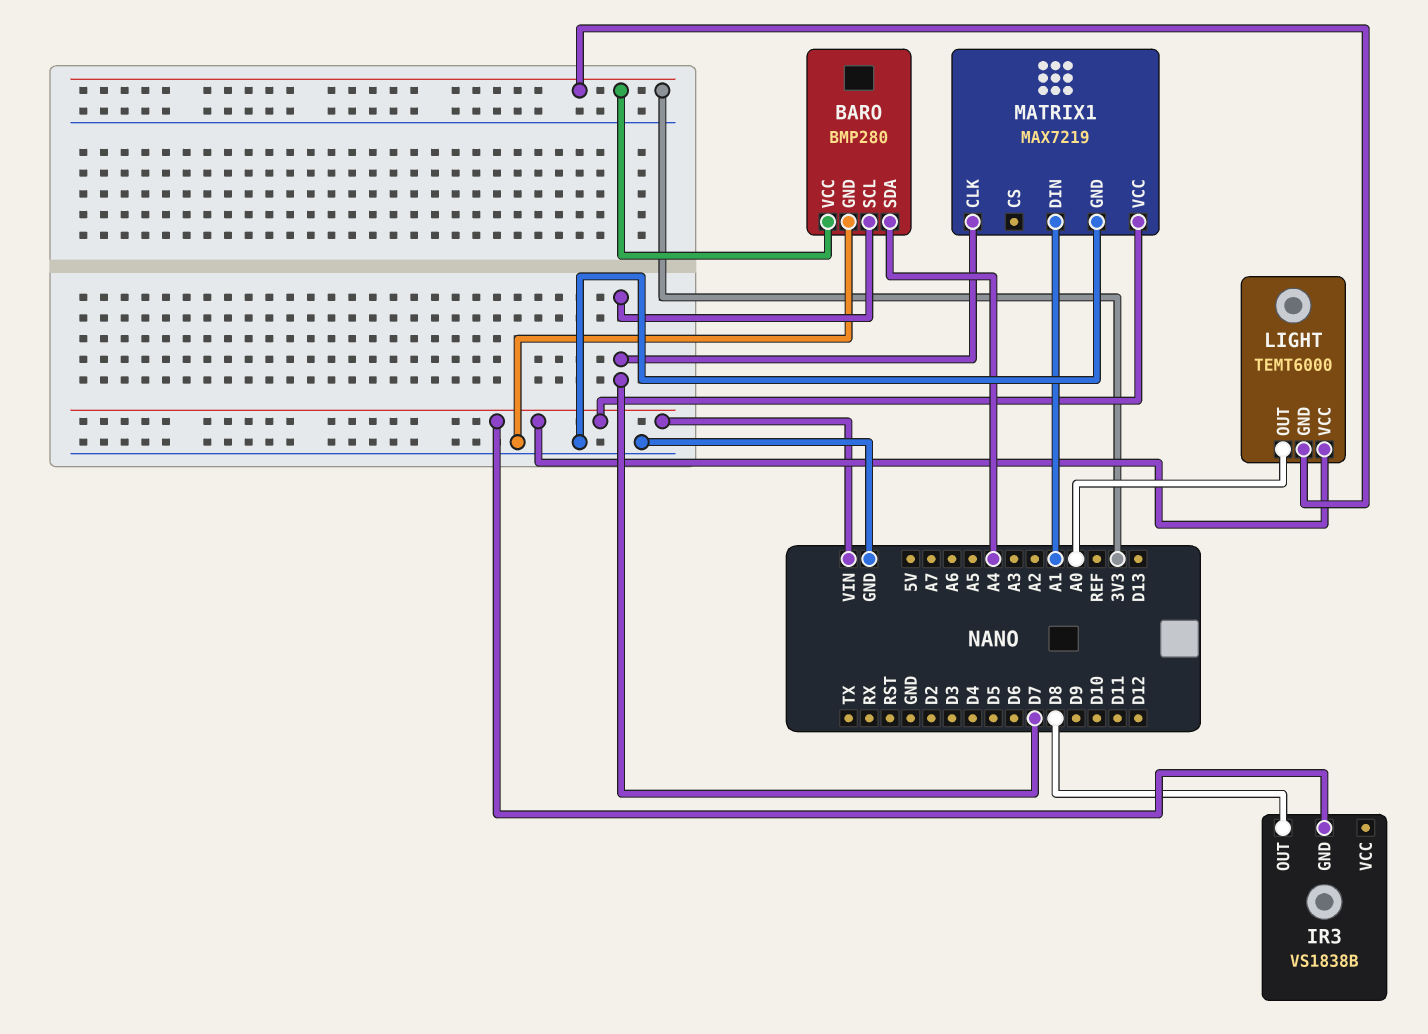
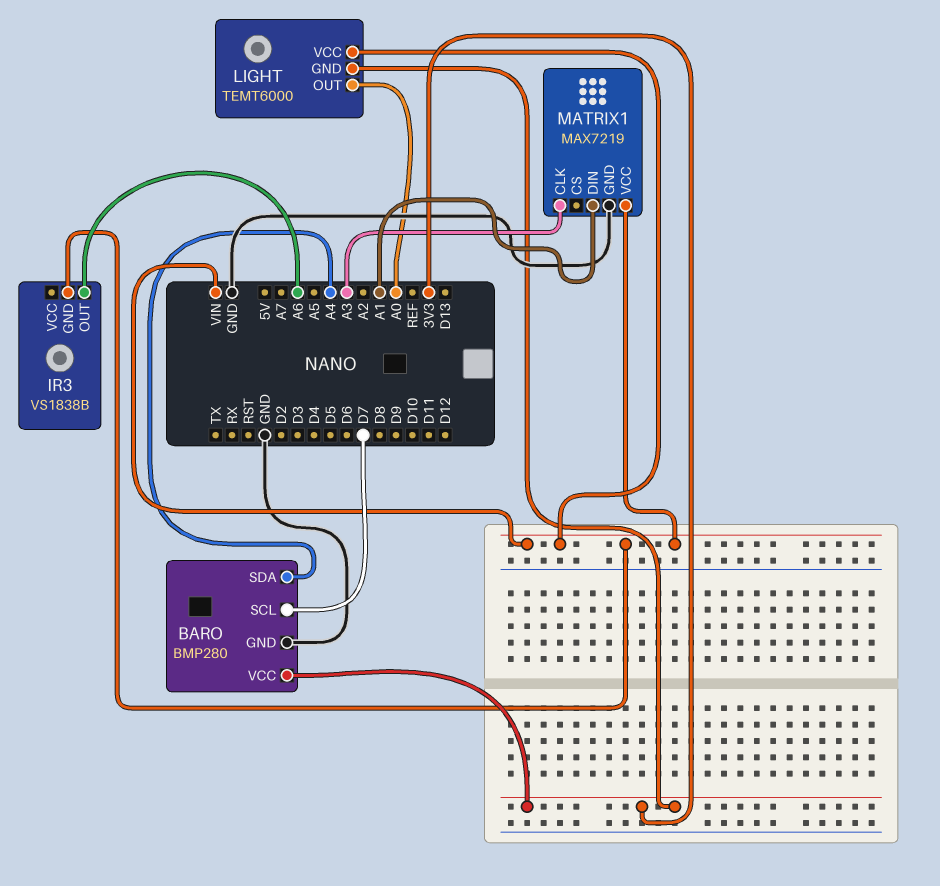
IR3 pin OUT: D8 -> A6
MATRIX1 pin CLK: D7 -> A3

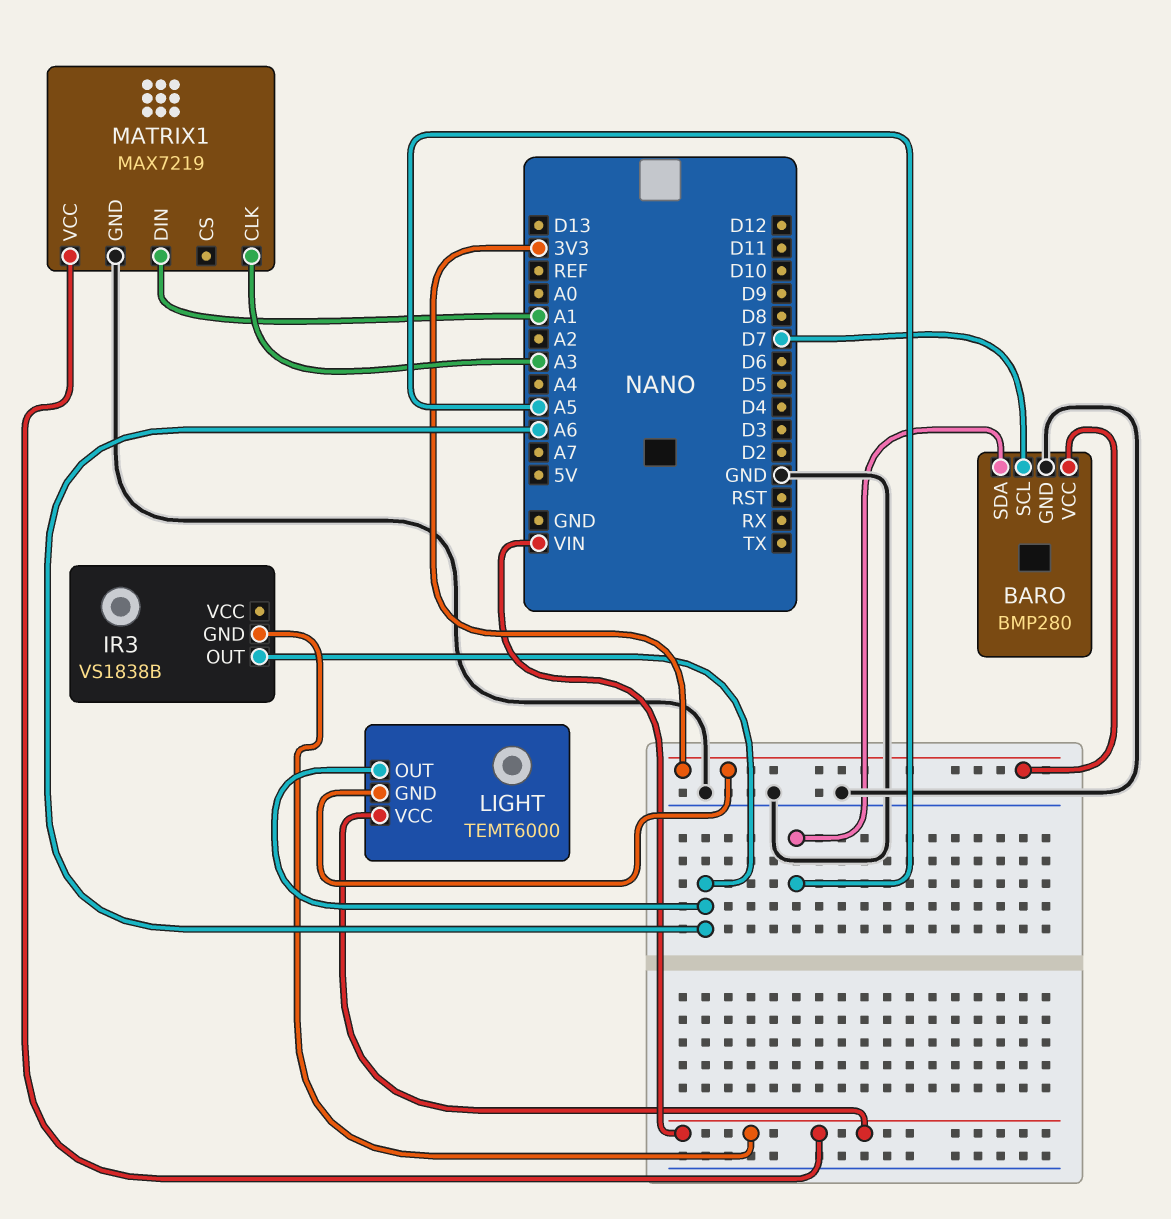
BARO pin SDA: A4 -> A5
LIGHT pin OUT: A0 -> A6

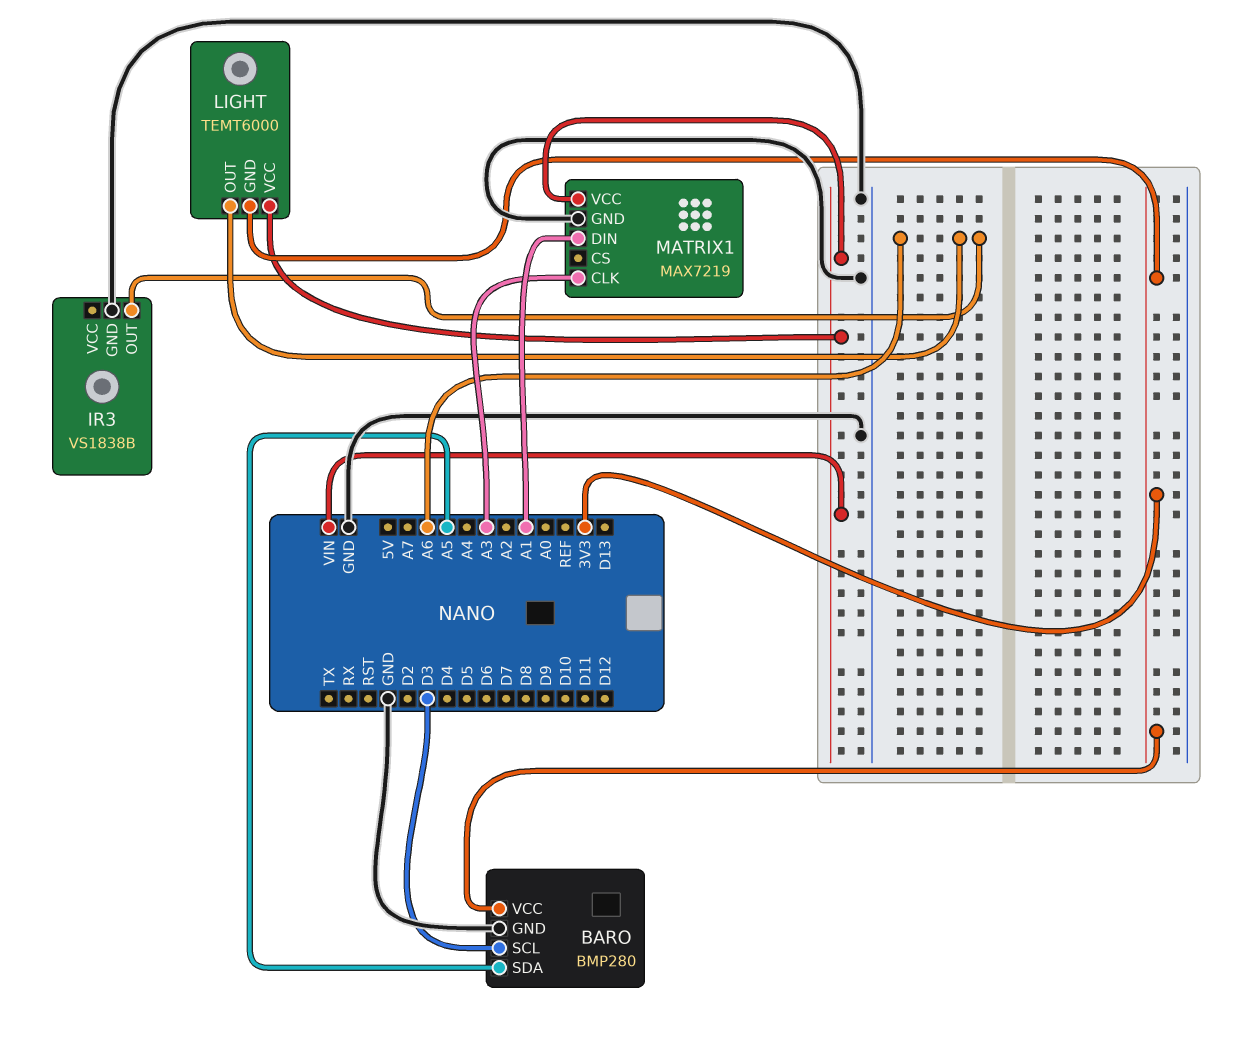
BARO pin SCL: D7 -> D3
IR3 pin GND: VIN -> GND

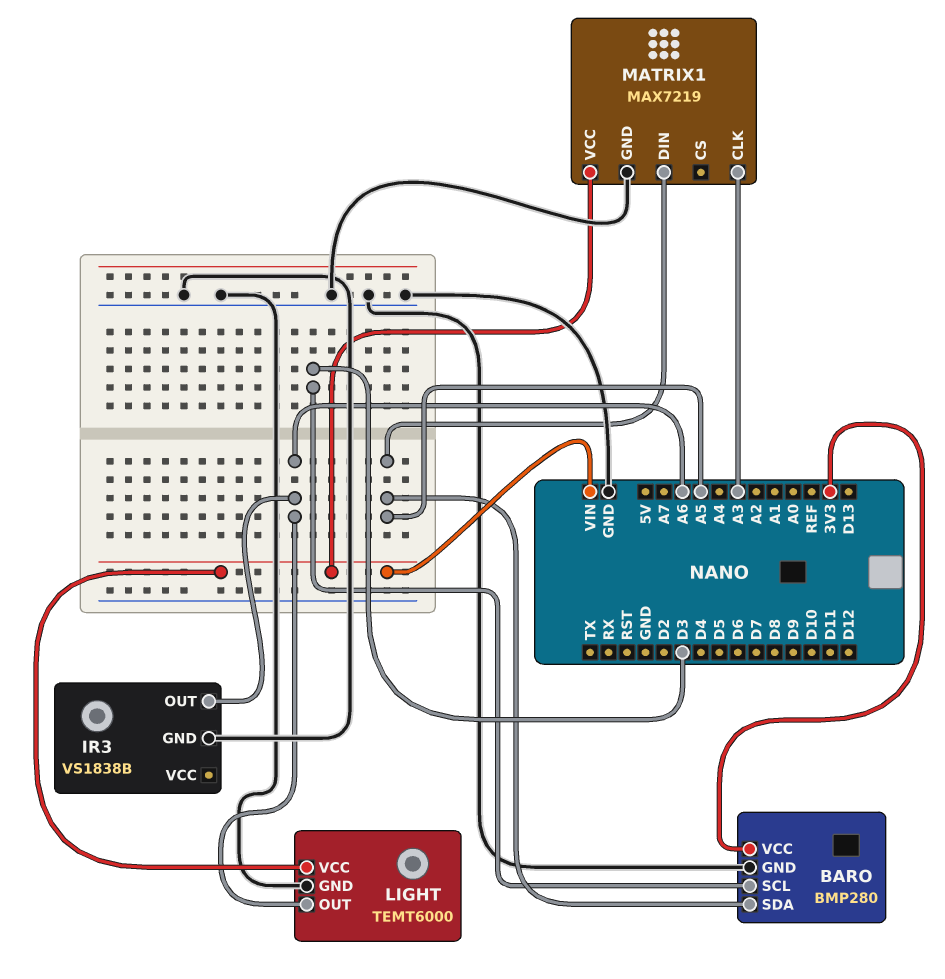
LIGHT pin GND: 3V3 -> GND
MATRIX1 pin DIN: A1 -> A5

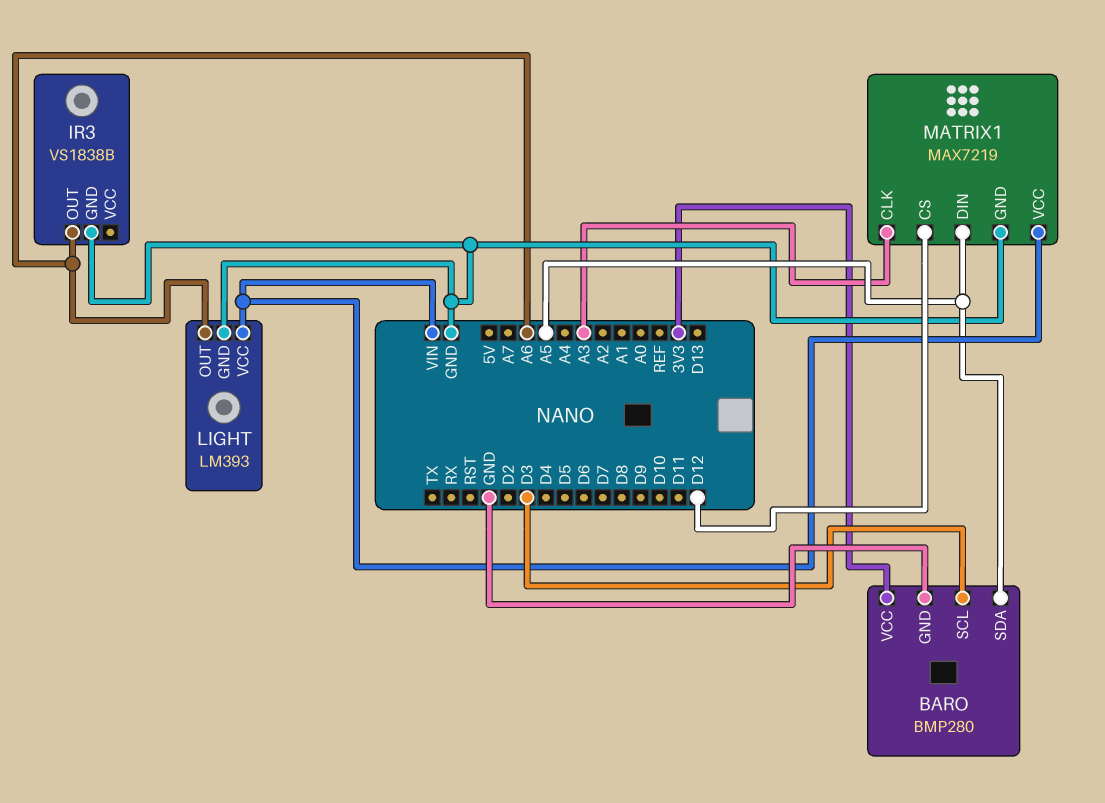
LIGHT: TEMT6000 -> LM393
MATRIX1 pin CS: none -> D12

